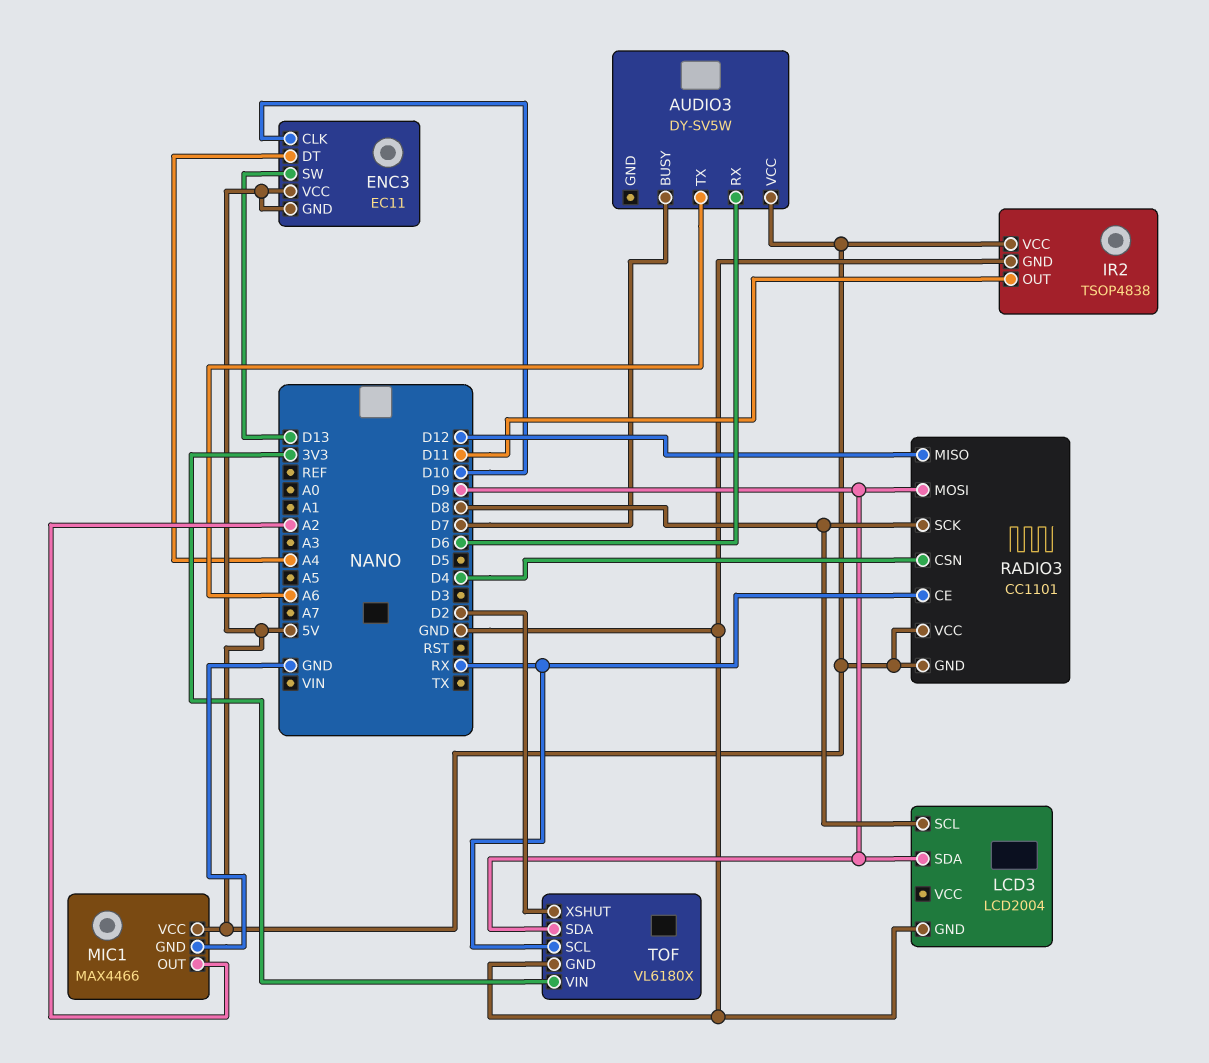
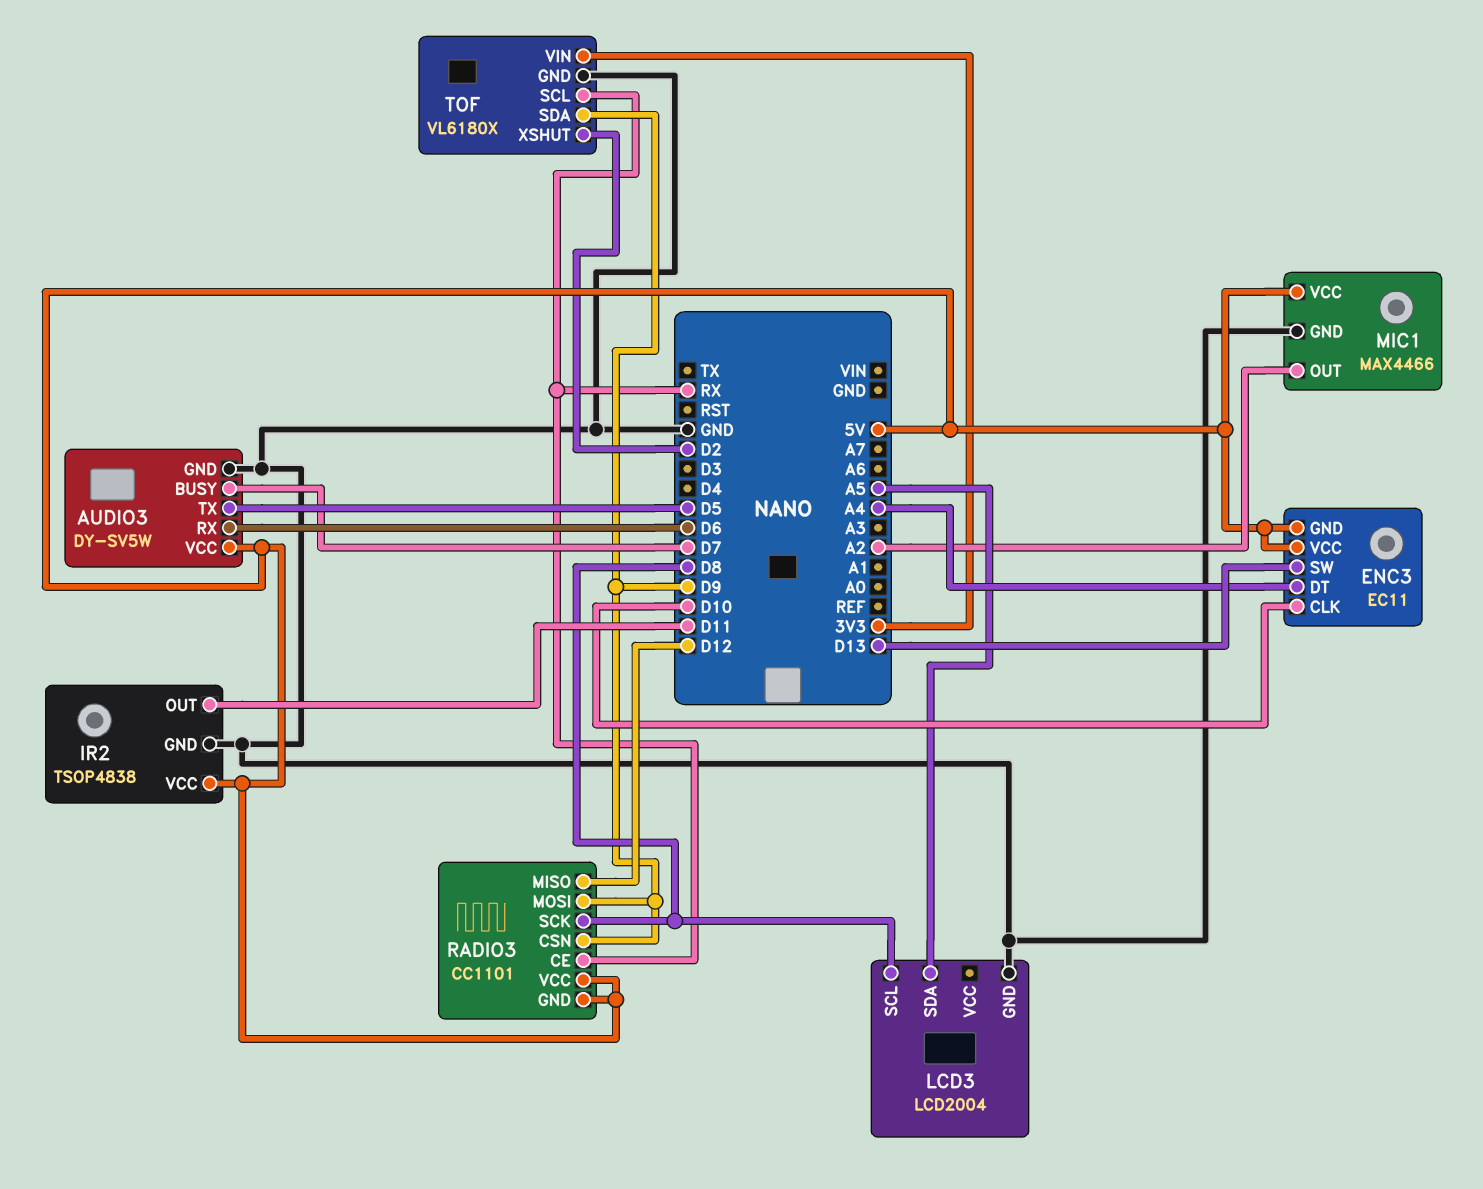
AUDIO3 pin GND: none -> GND
AUDIO3 pin TX: A6 -> D5
LCD3 pin SDA: D9 -> A5
RADIO3 pin CSN: D4 -> D9

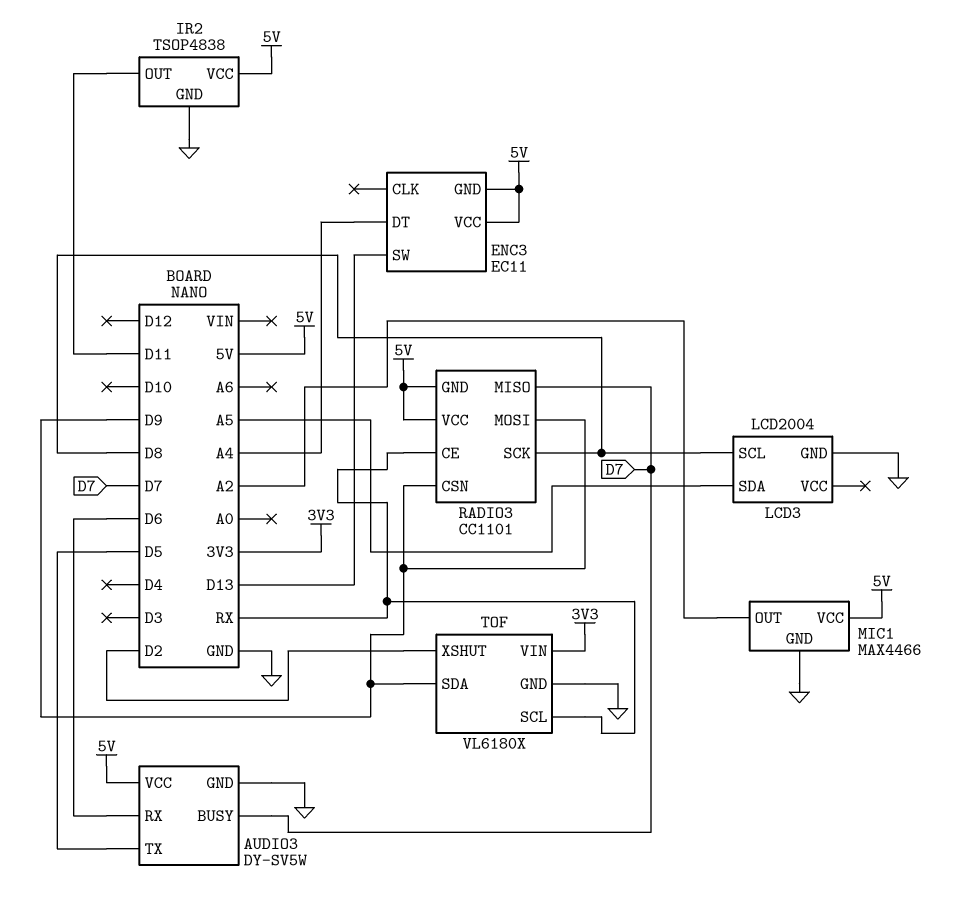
ENC3 pin CLK: D10 -> none
RADIO3 pin MISO: D12 -> D7

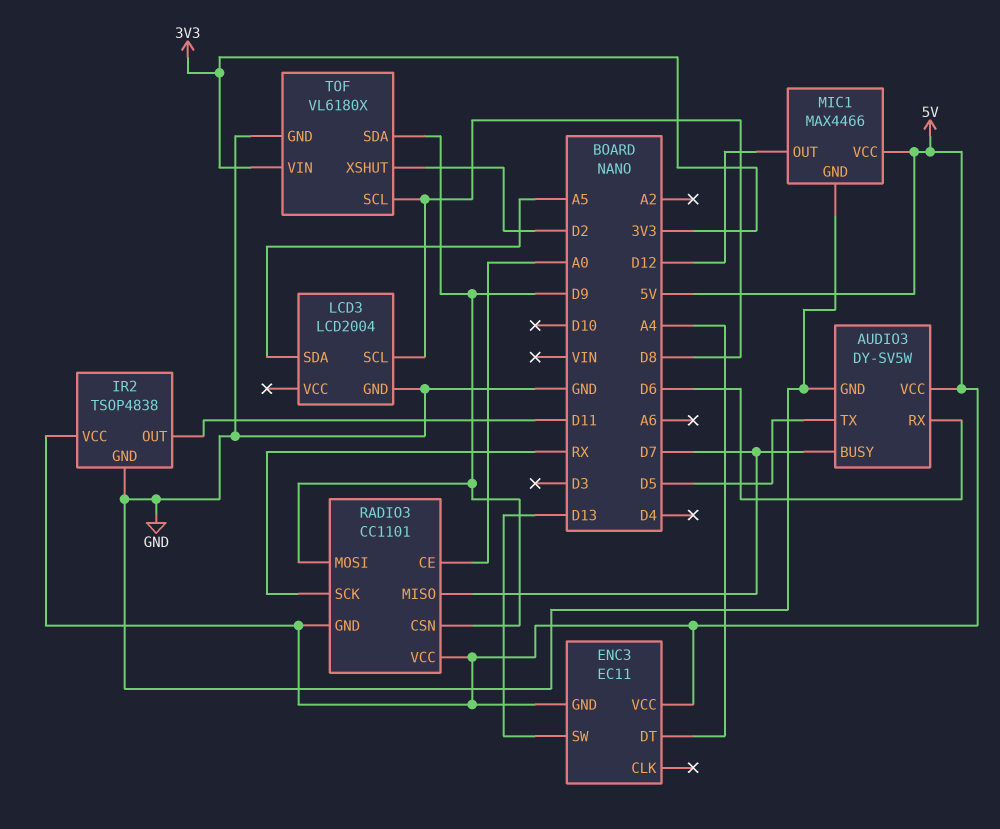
MIC1 pin OUT: A2 -> D12
RADIO3 pin CE: RX -> A0
RADIO3 pin SCK: D8 -> RX
TOF pin SCL: RX -> D8

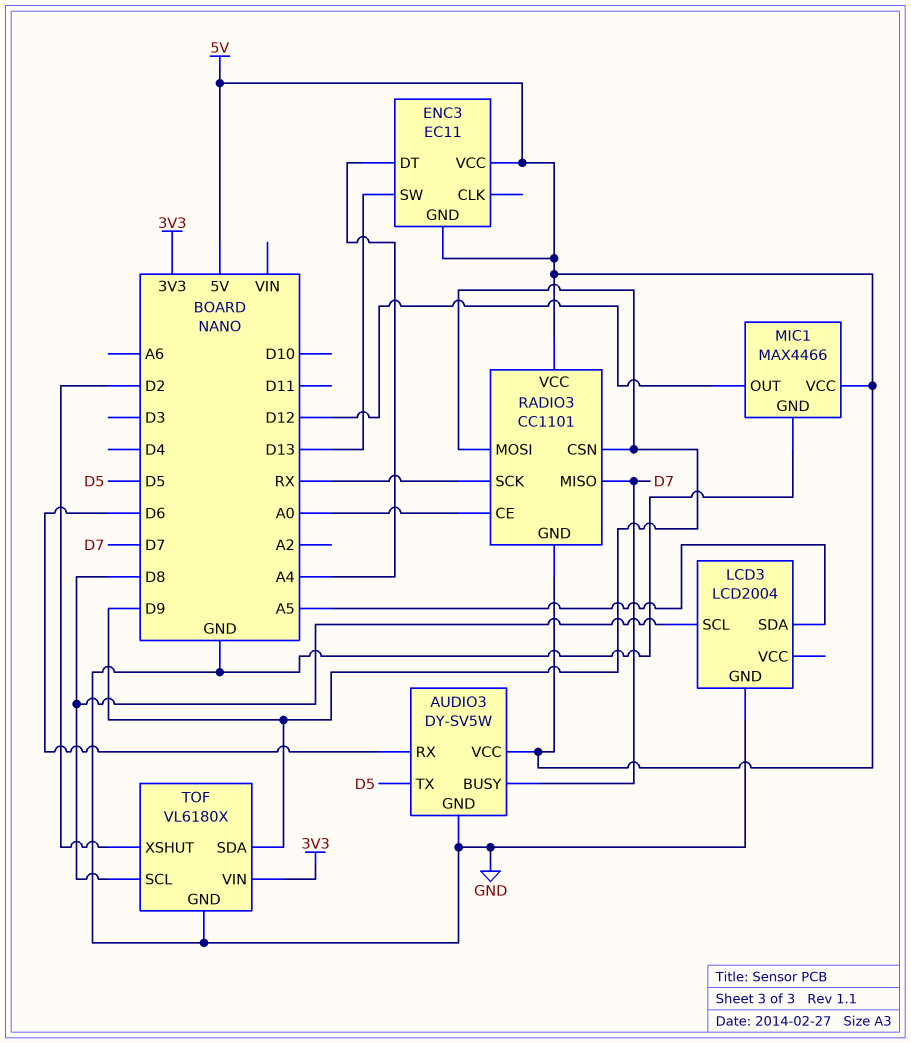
IR2: TSOP4838 -> none
IR2 pin GND: GND -> none
IR2 pin OUT: D11 -> none
IR2 pin VCC: 5V -> none

